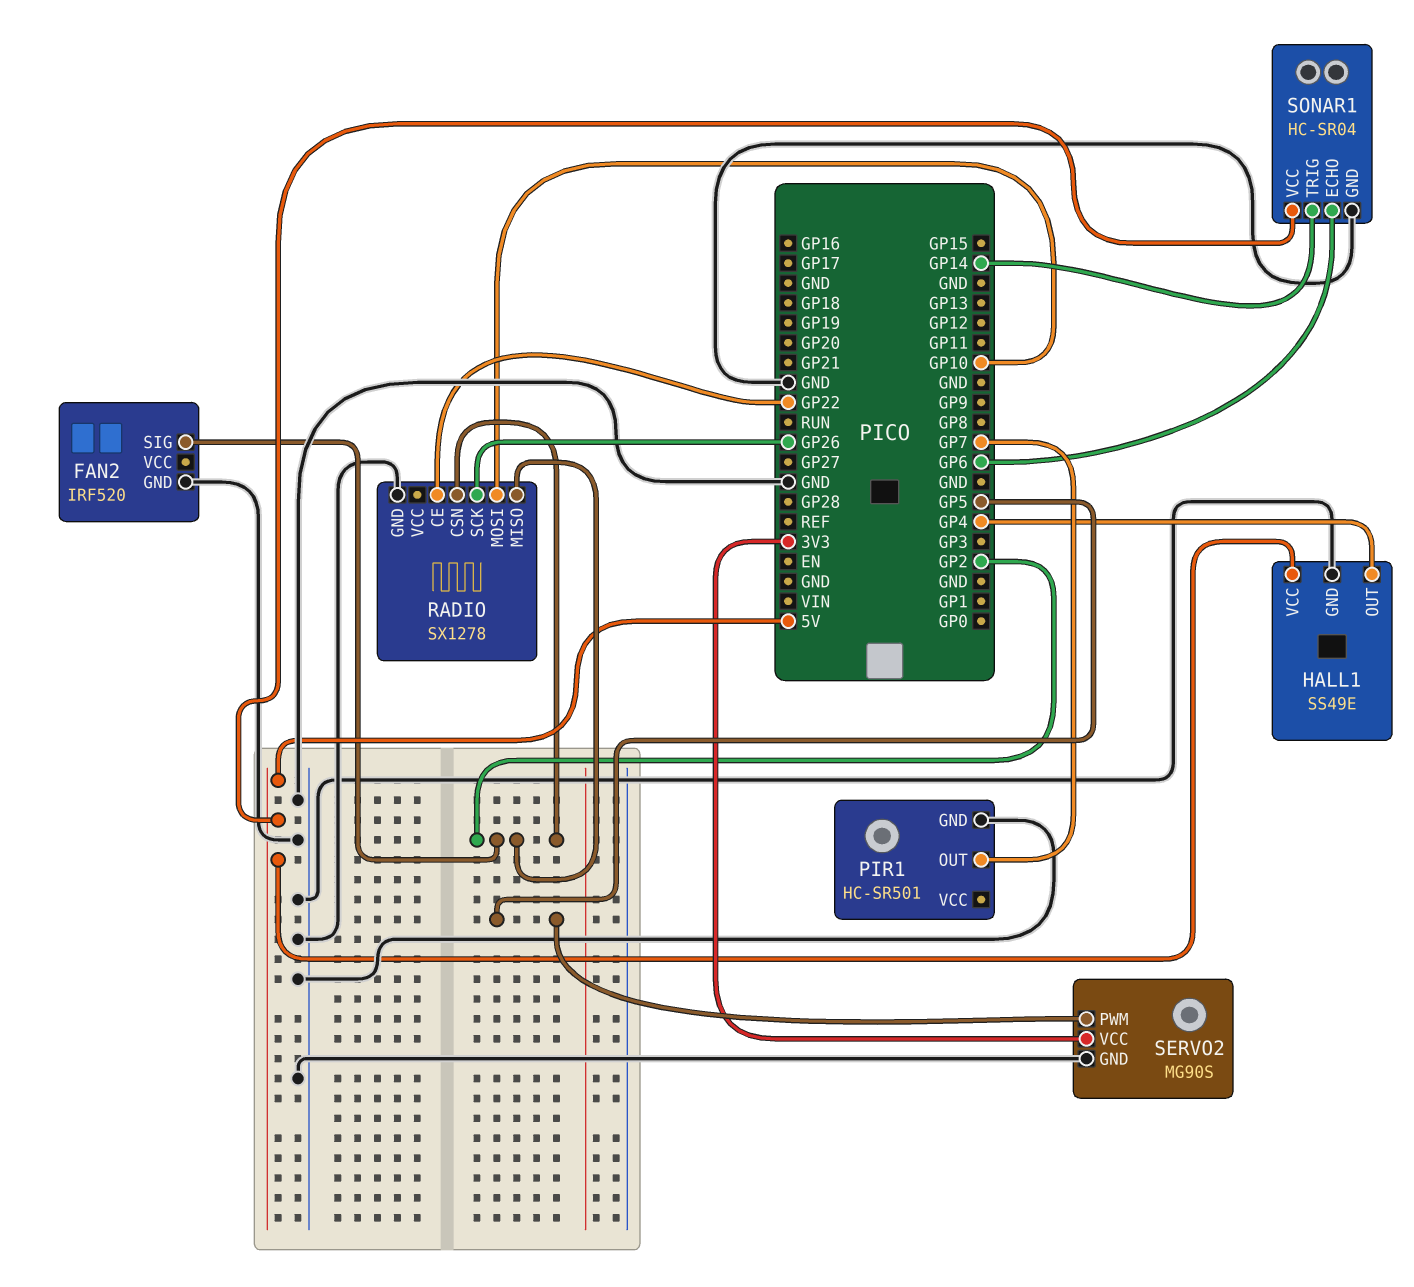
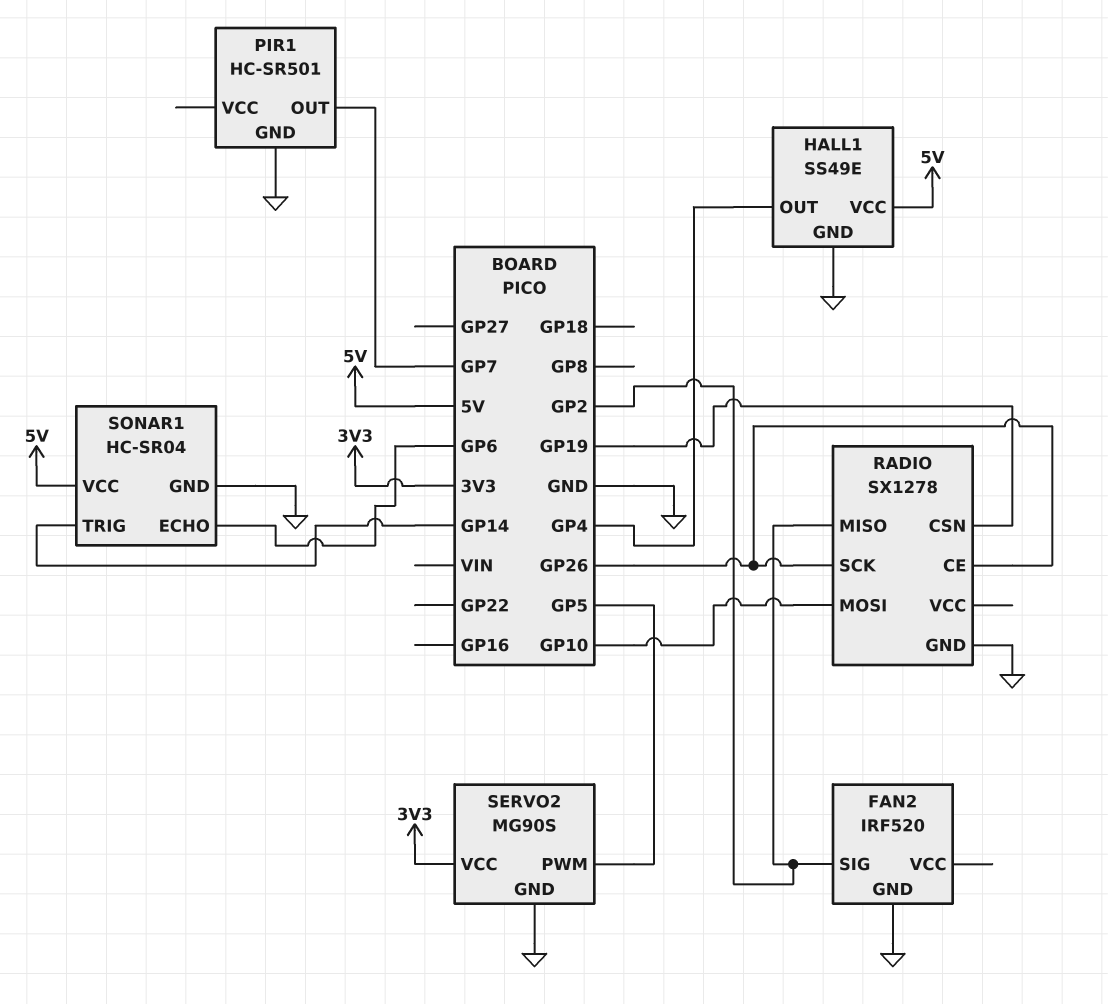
RADIO pin CE: GP22 -> GP26
RADIO pin CSN: GP2 -> GP19

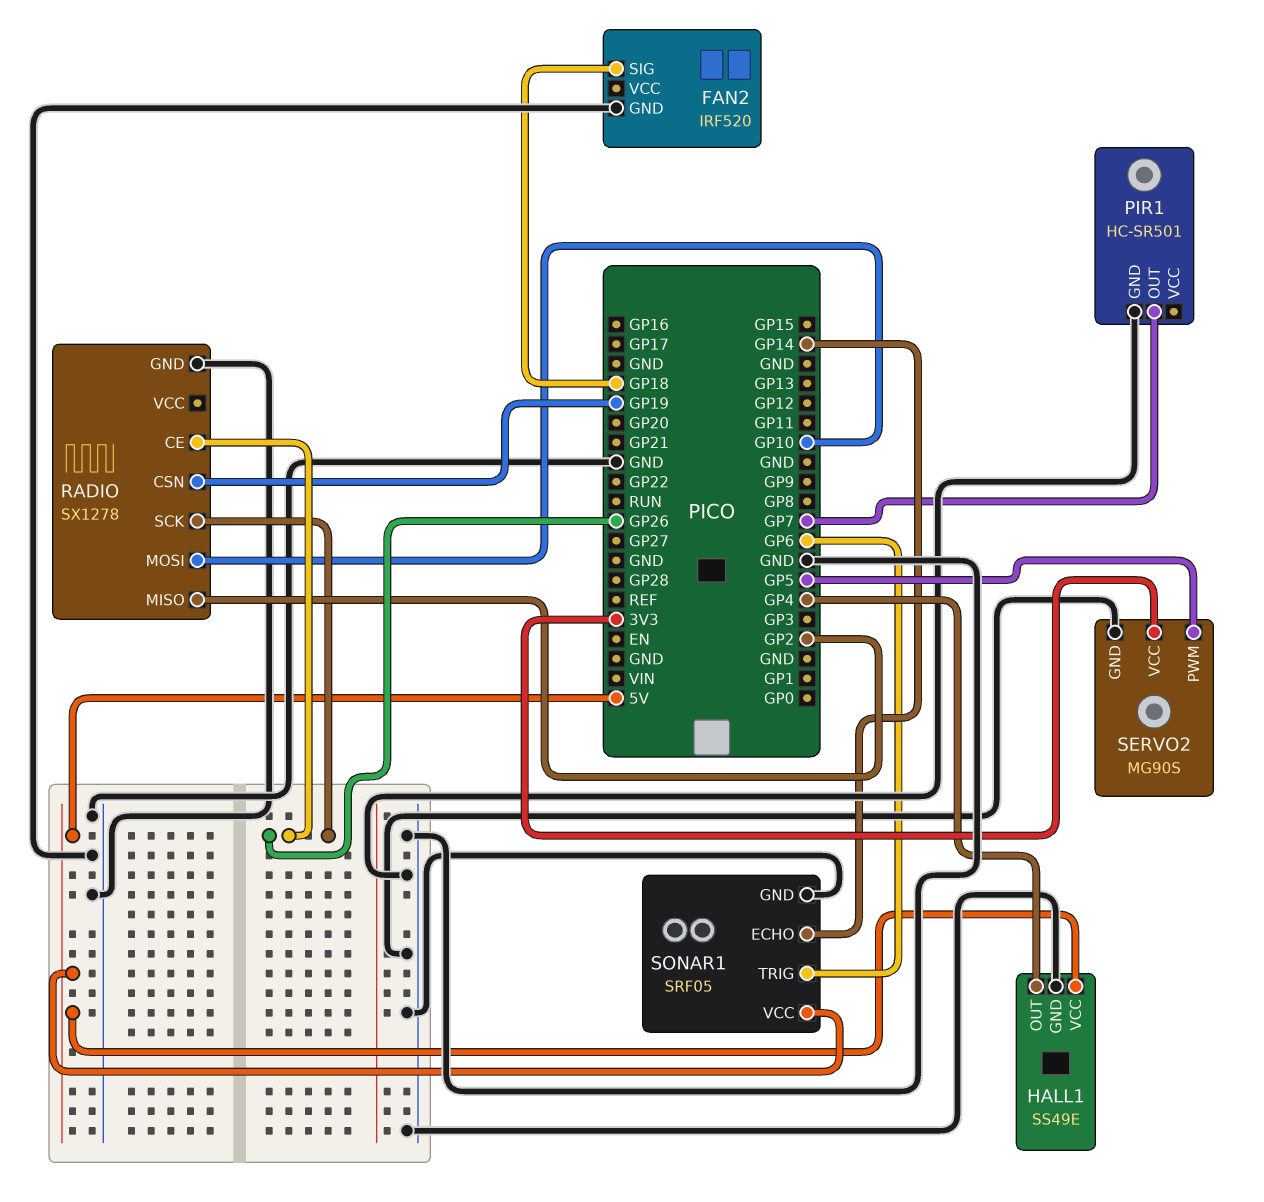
FAN2 pin SIG: GP2 -> GP18
SONAR1: HC-SR04 -> SRF05
SONAR1 pin ECHO: GP6 -> GP14
SONAR1 pin TRIG: GP14 -> GP6

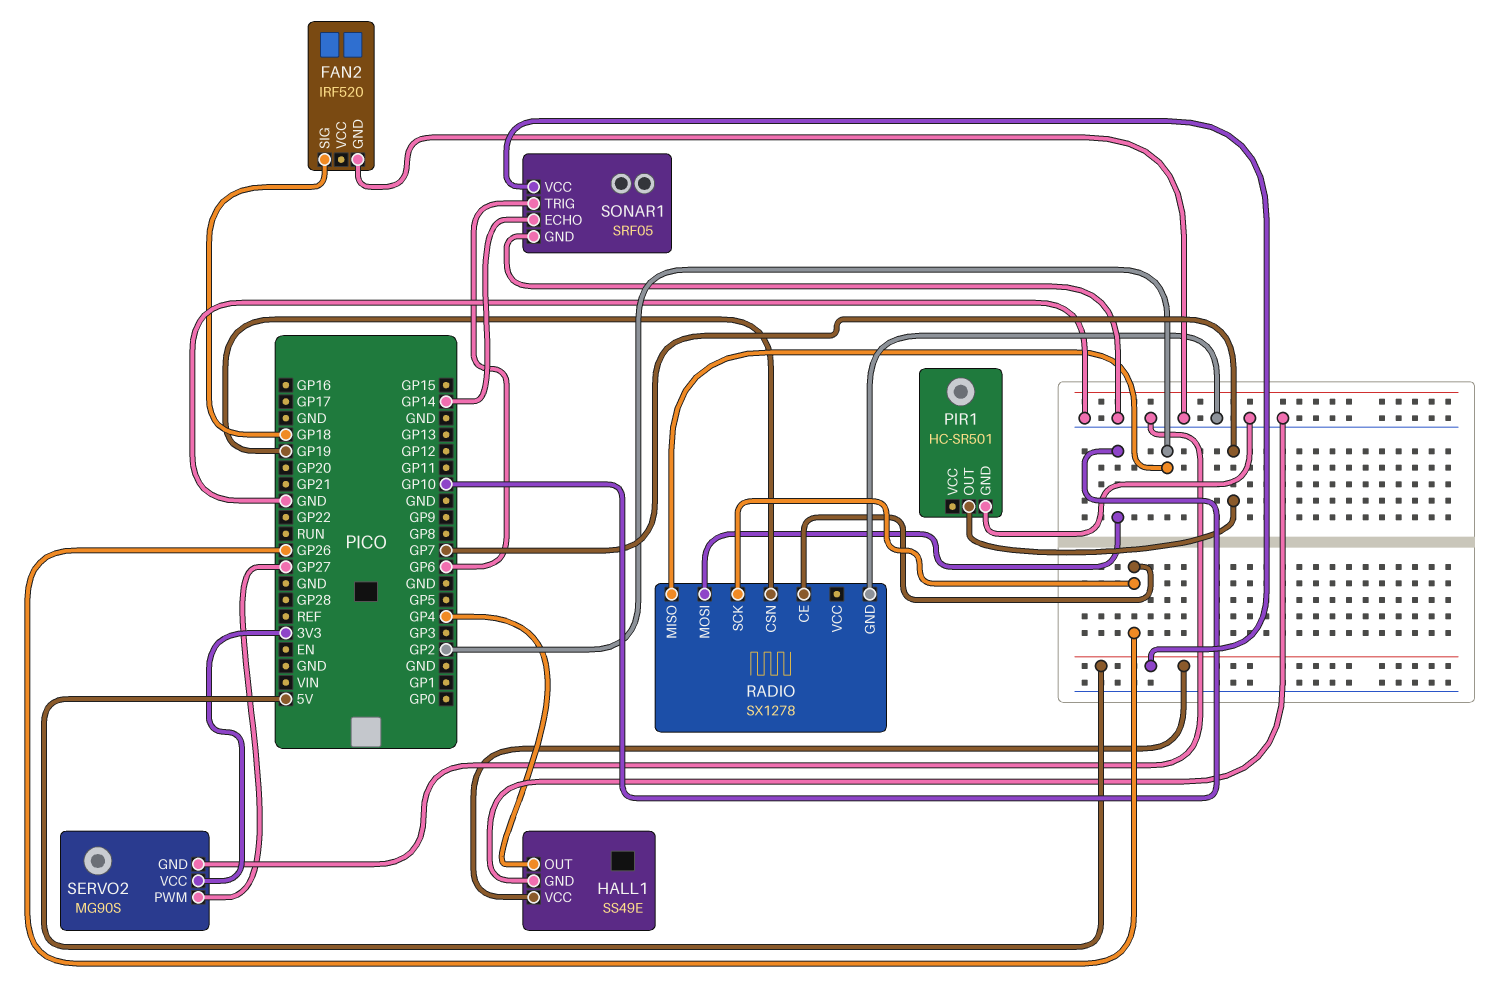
SERVO2 pin PWM: GP5 -> GP27

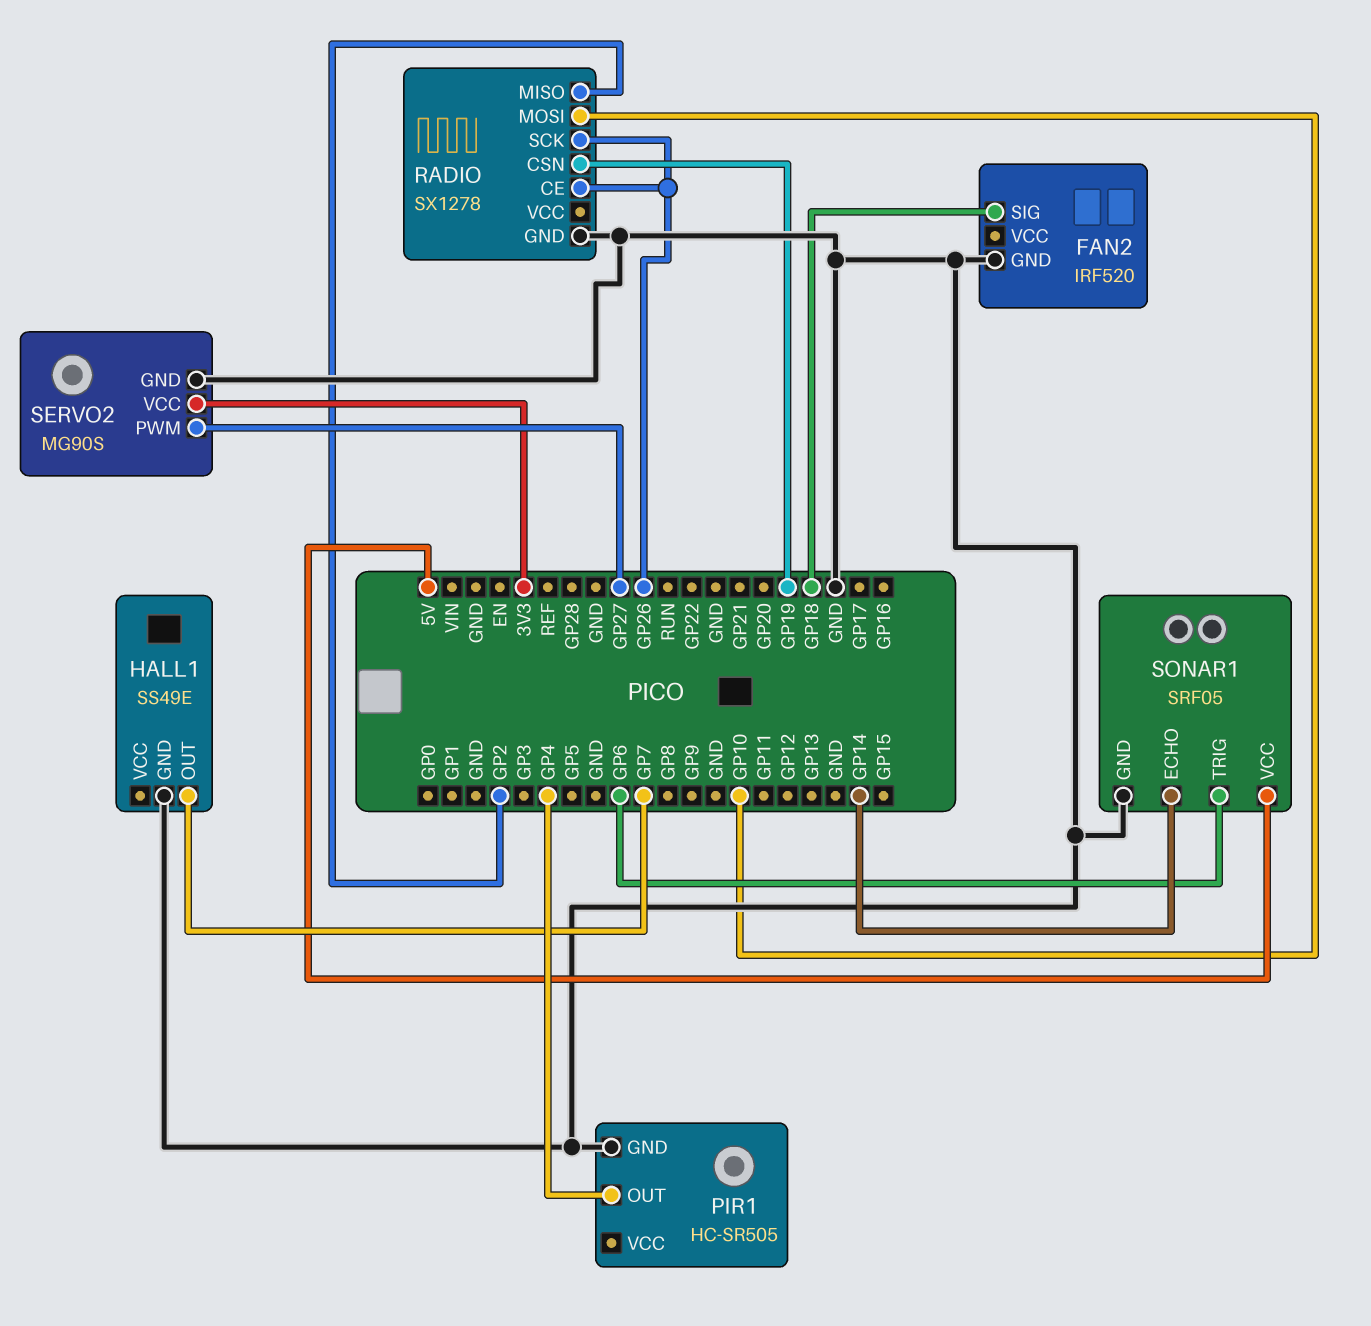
HALL1 pin OUT: GP4 -> GP7
HALL1 pin VCC: 5V -> none
PIR1: HC-SR501 -> HC-SR505
PIR1 pin OUT: GP7 -> GP4

